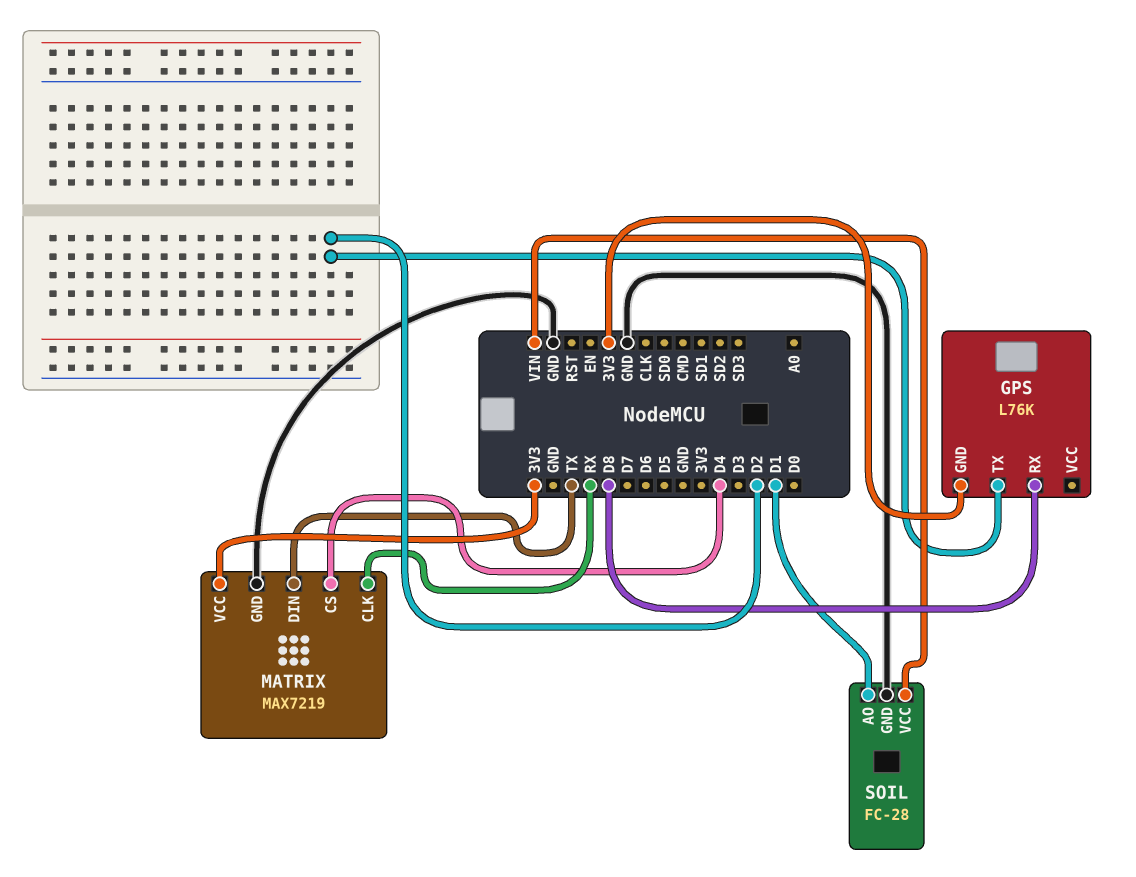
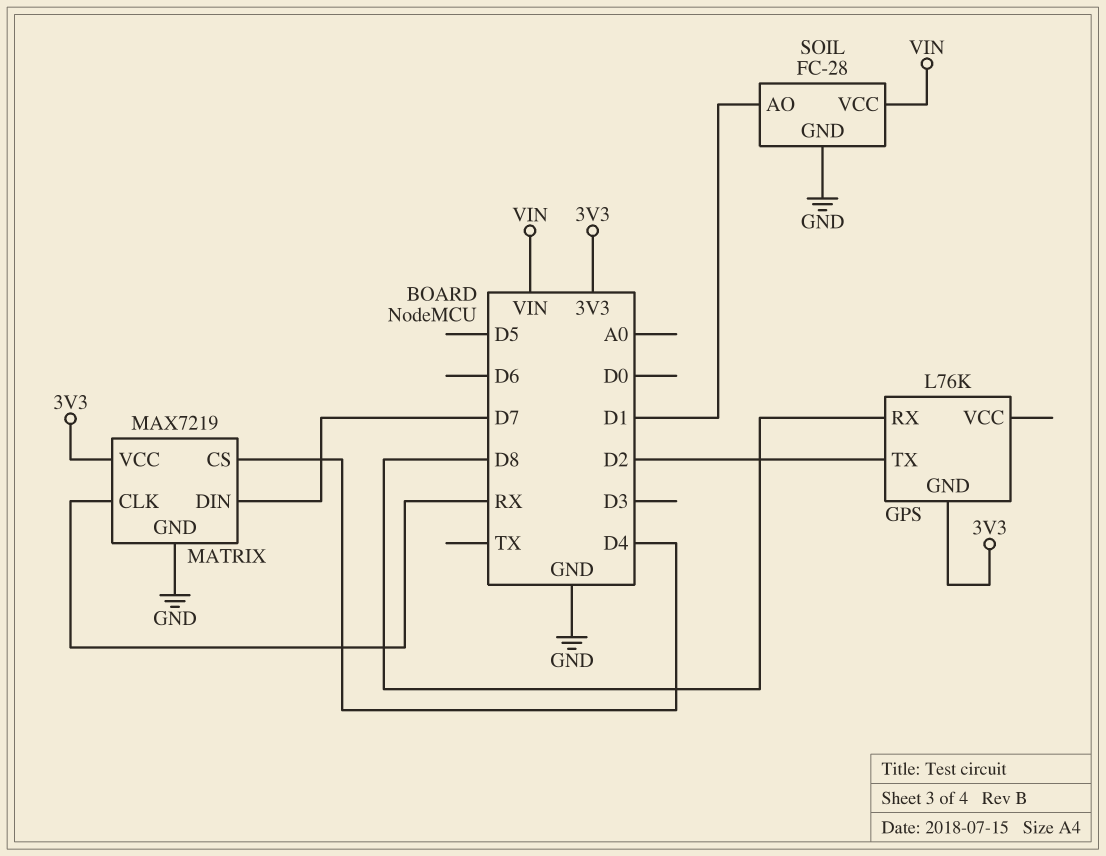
MATRIX pin DIN: TX -> D7

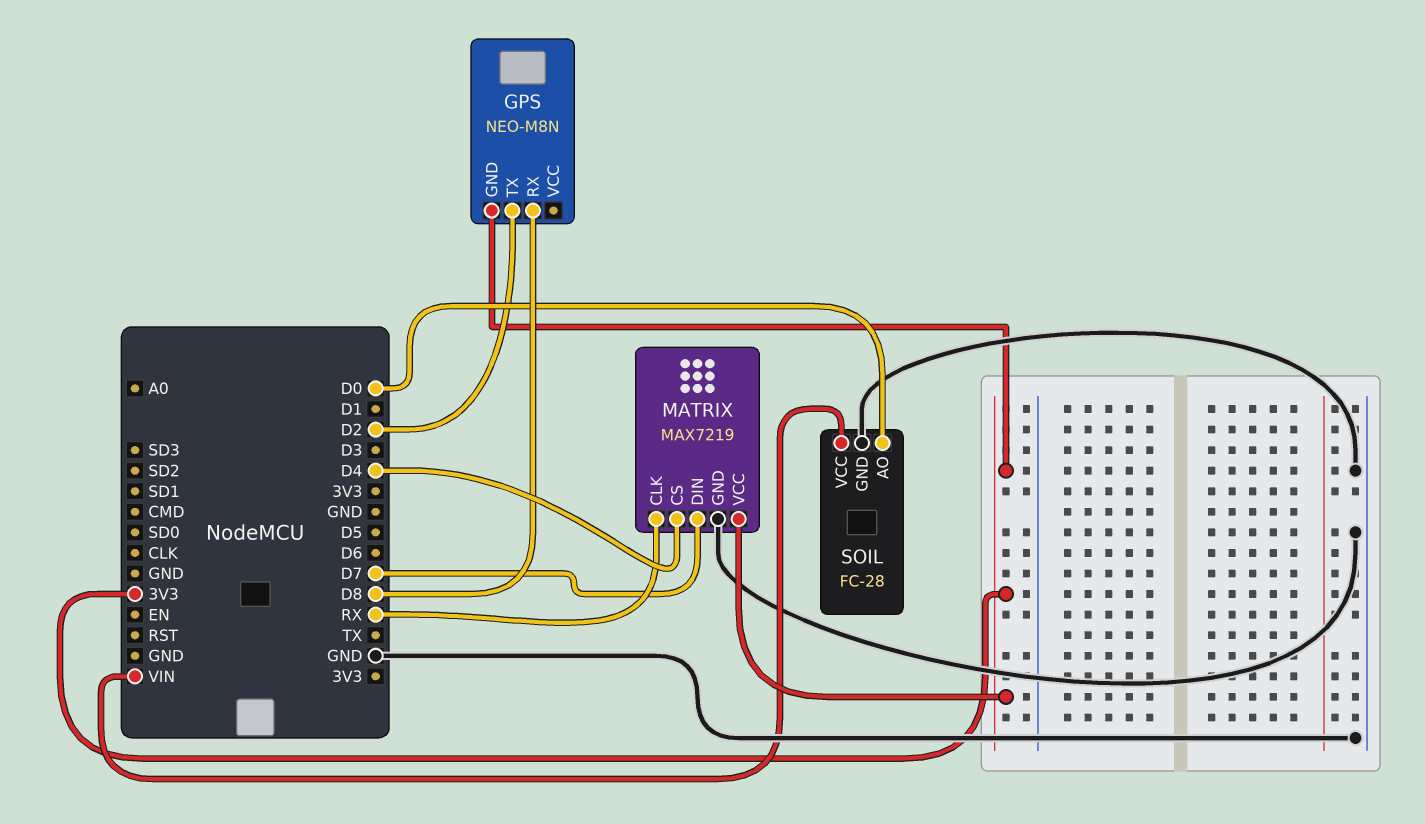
GPS: L76K -> NEO-M8N
SOIL pin AO: D1 -> D0

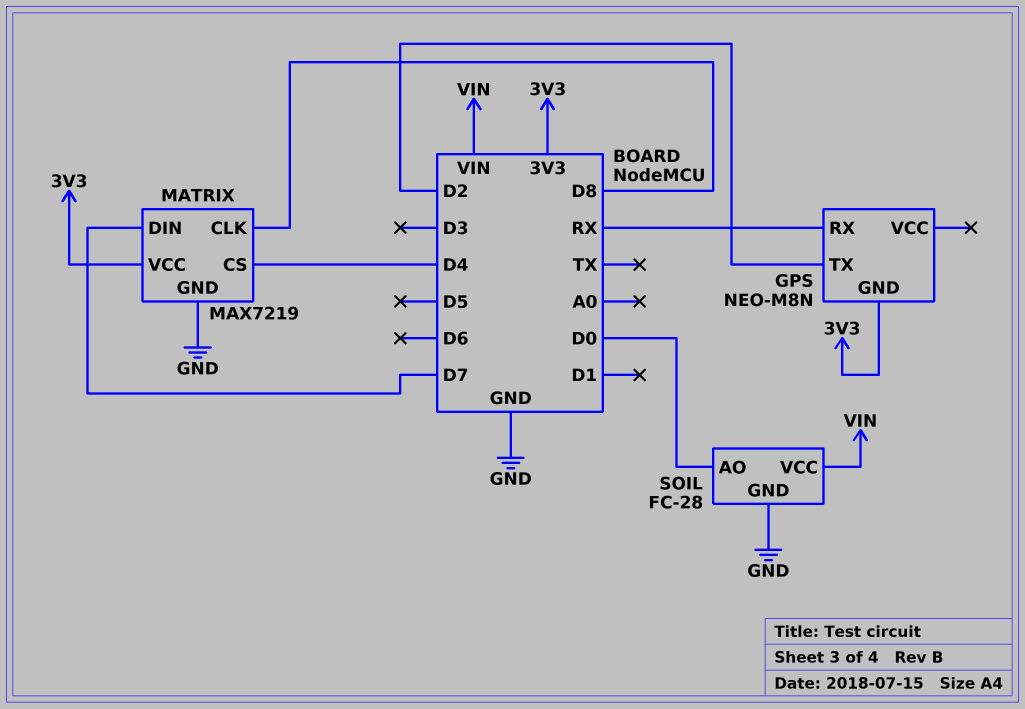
GPS pin RX: D8 -> RX
MATRIX pin CLK: RX -> D8

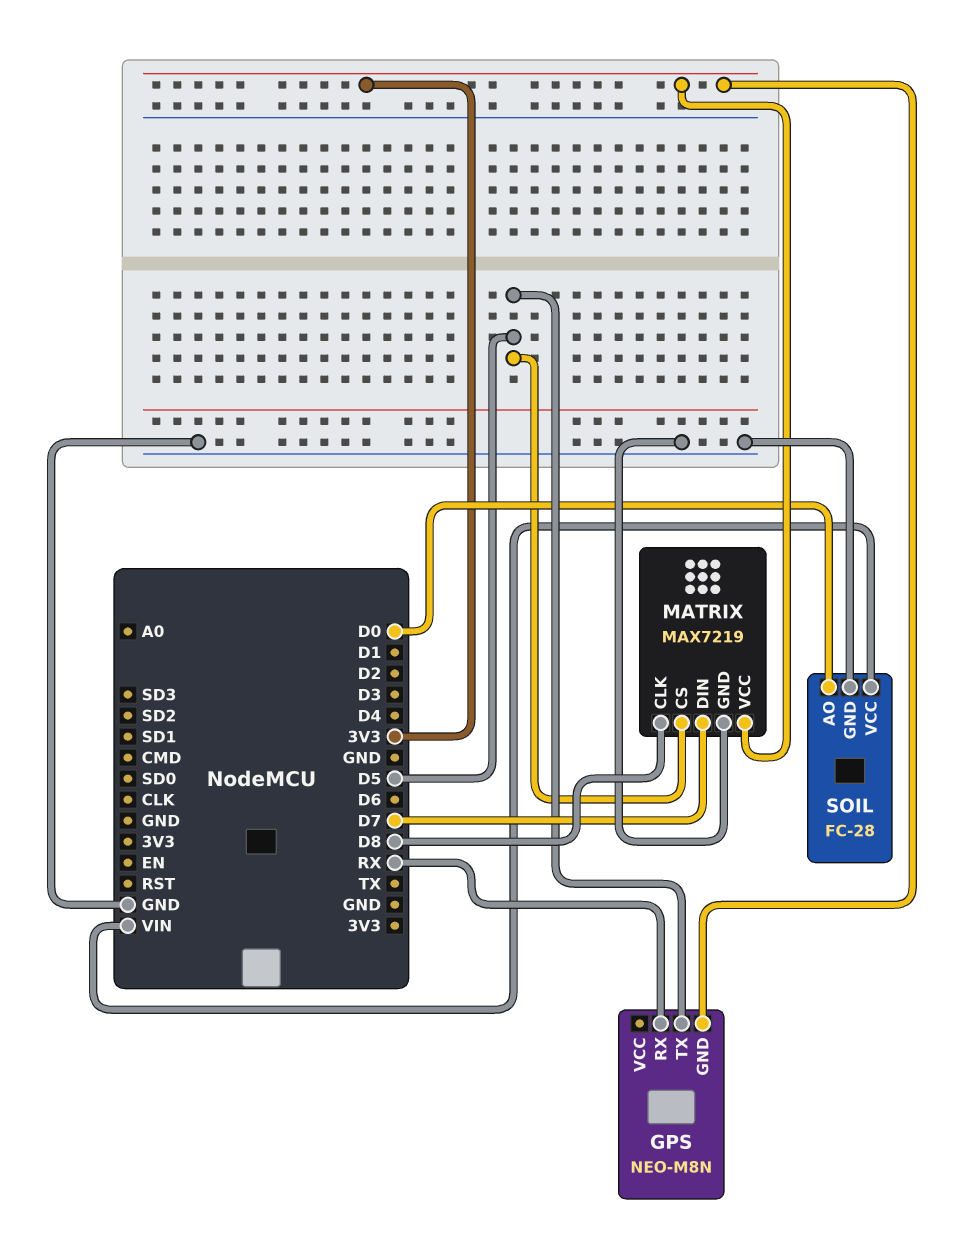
GPS pin TX: D2 -> D5
MATRIX pin CS: D4 -> D5

